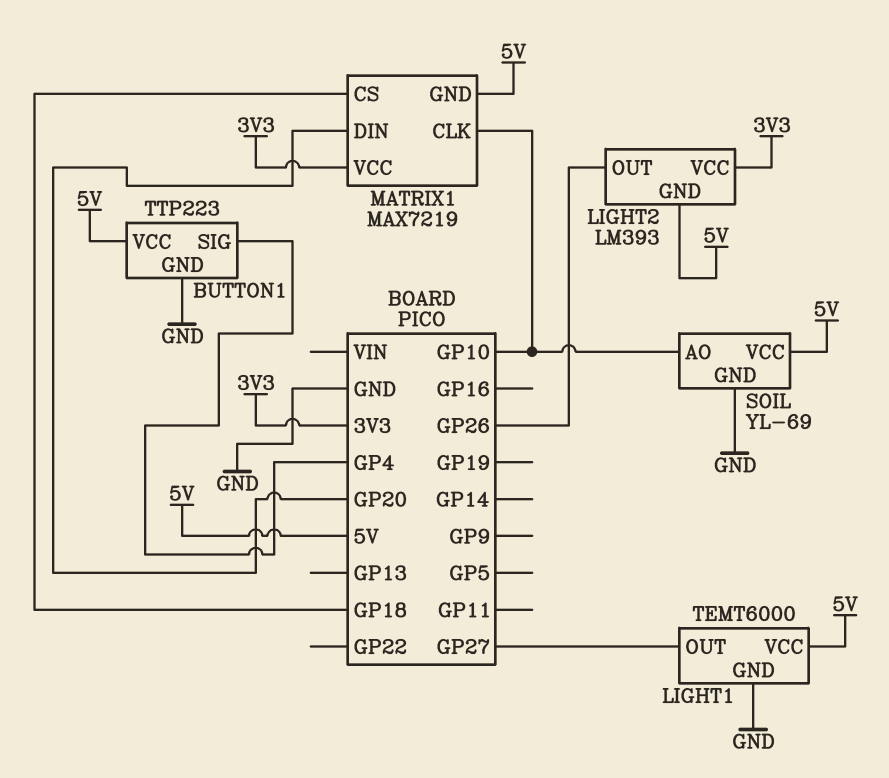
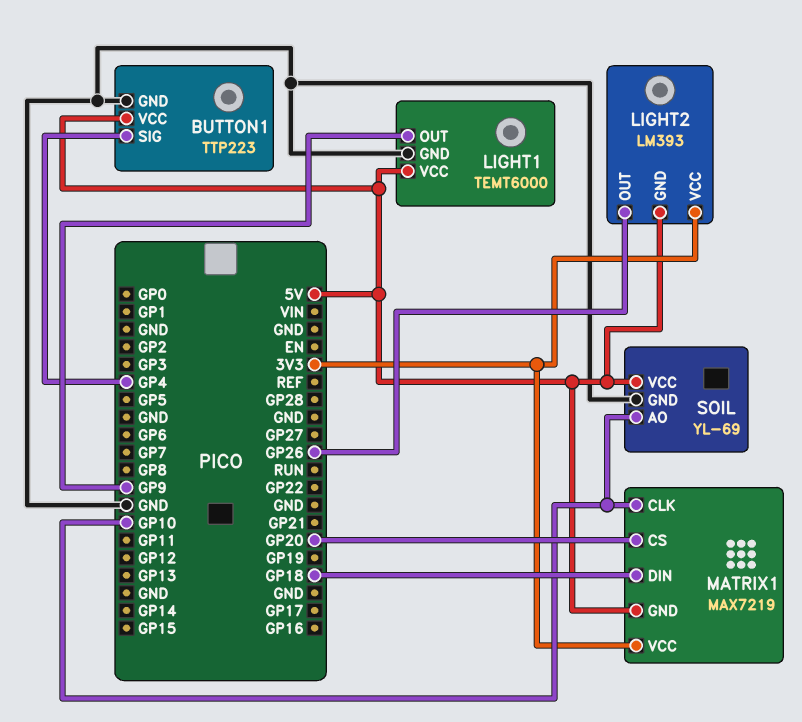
LIGHT1 pin OUT: GP27 -> GP9
MATRIX1 pin CS: GP18 -> GP20
MATRIX1 pin DIN: GP20 -> GP18

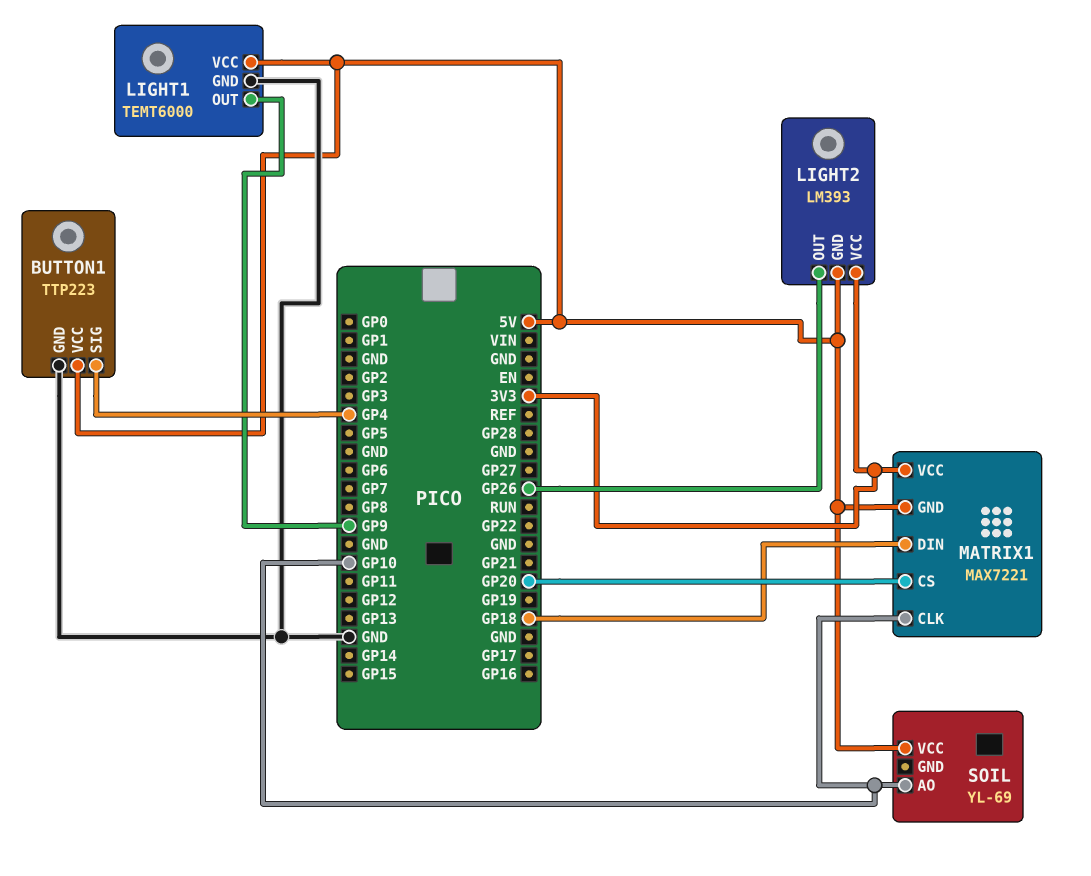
MATRIX1: MAX7219 -> MAX7221
SOIL pin GND: GND -> none

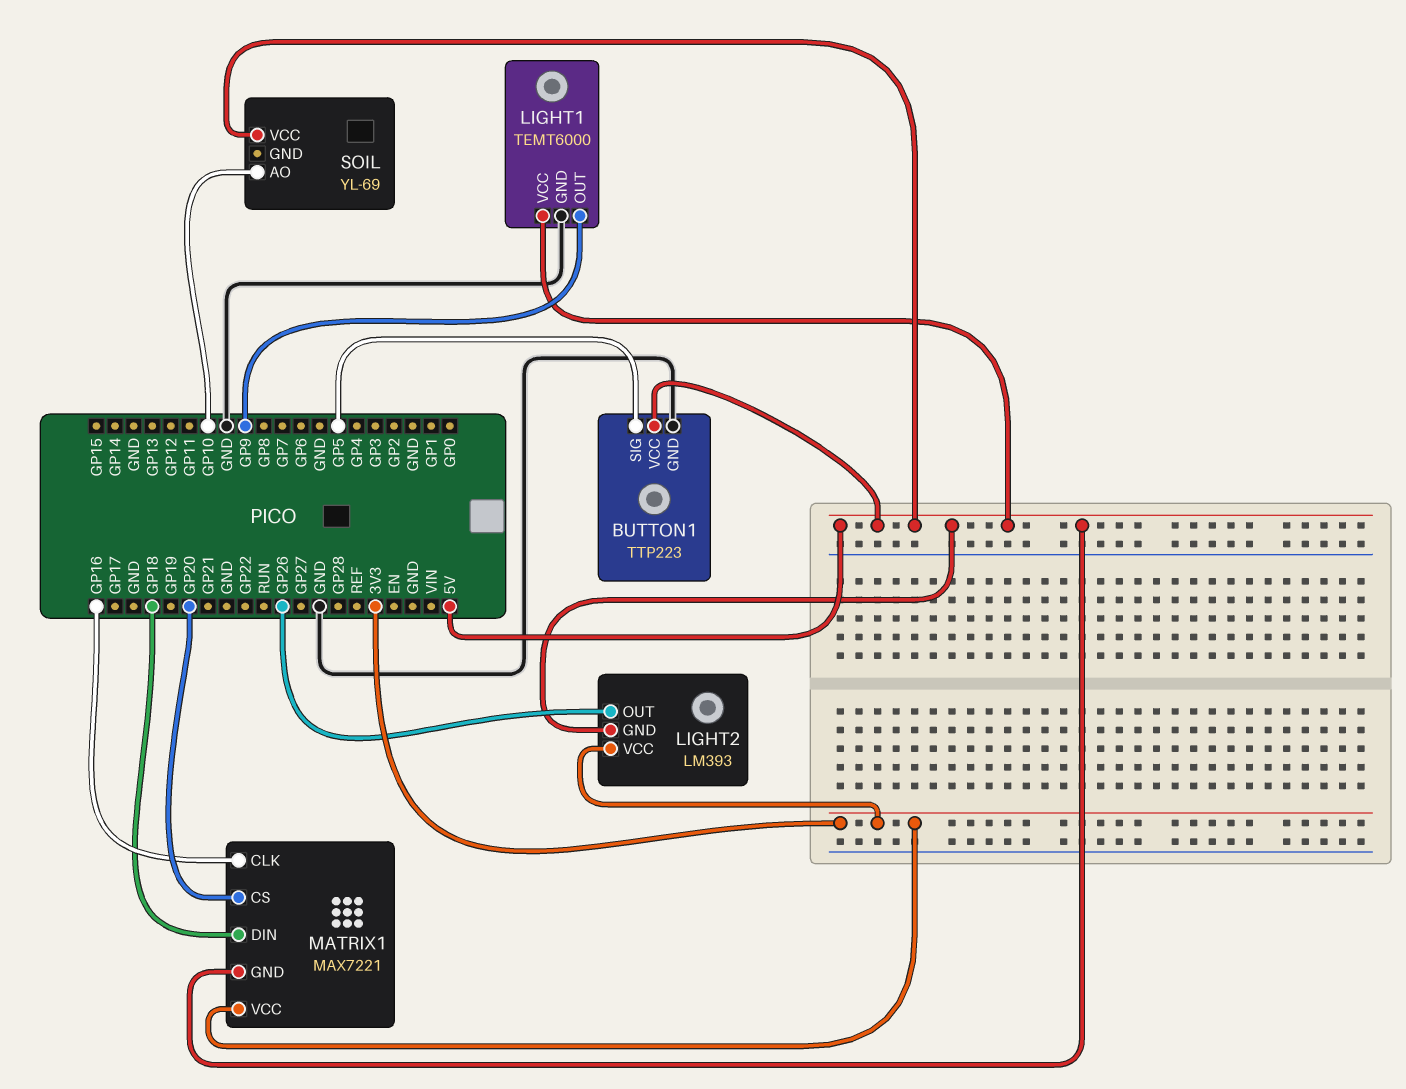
BUTTON1 pin SIG: GP4 -> GP5
MATRIX1 pin CLK: GP10 -> GP16

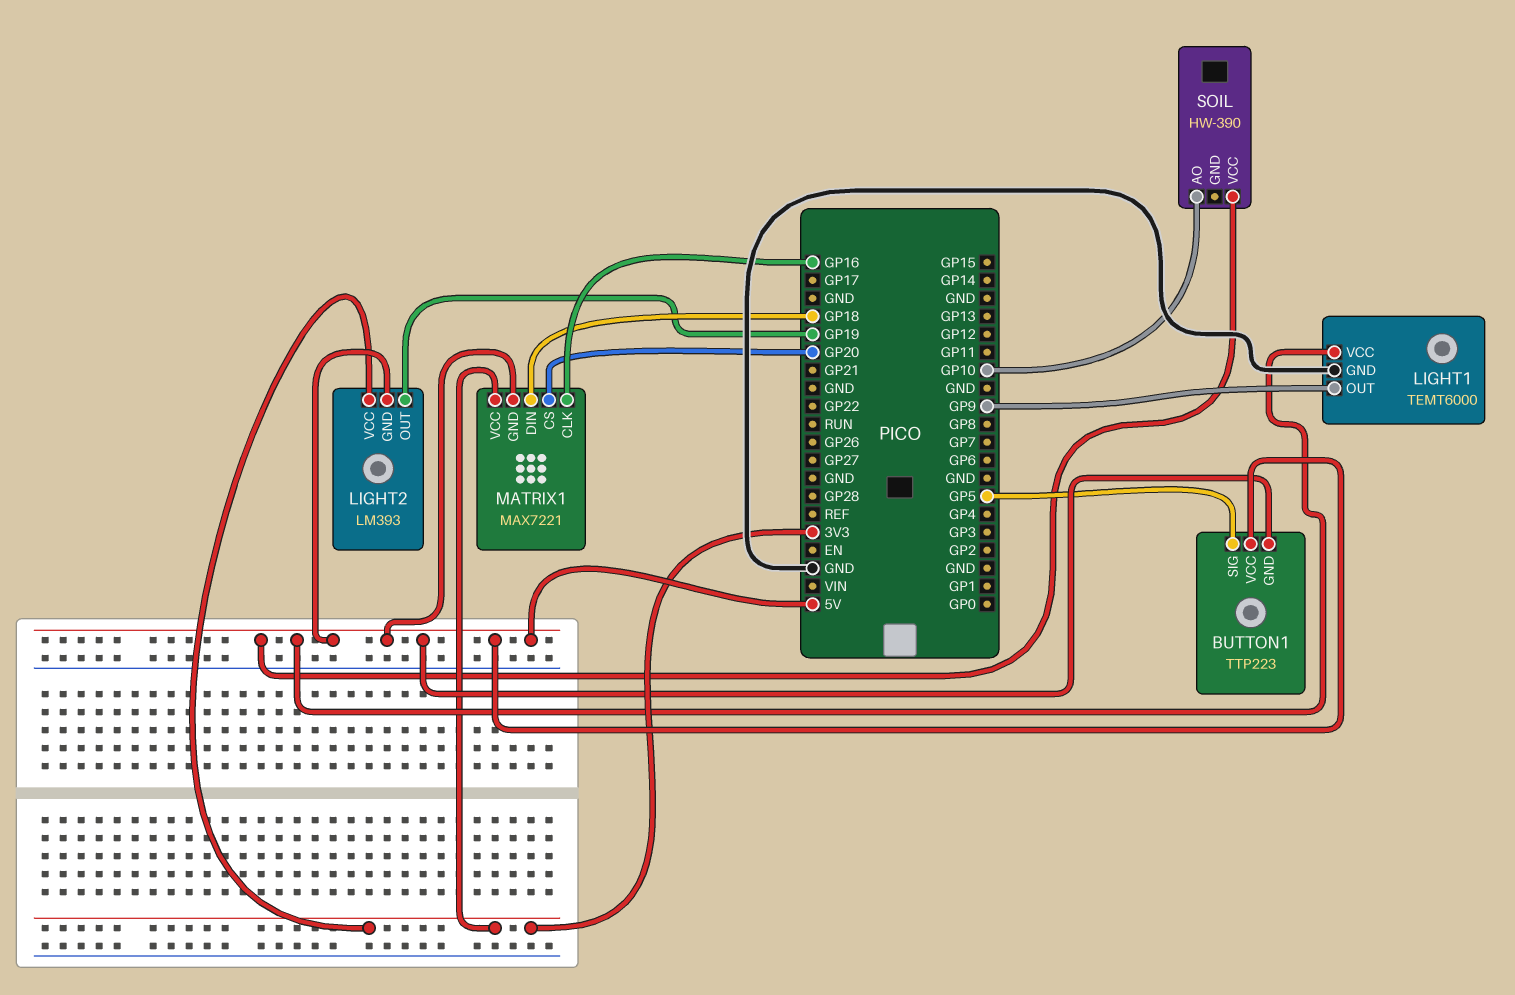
BUTTON1 pin GND: GND -> 5V
LIGHT2 pin OUT: GP26 -> GP19
SOIL: YL-69 -> HW-390

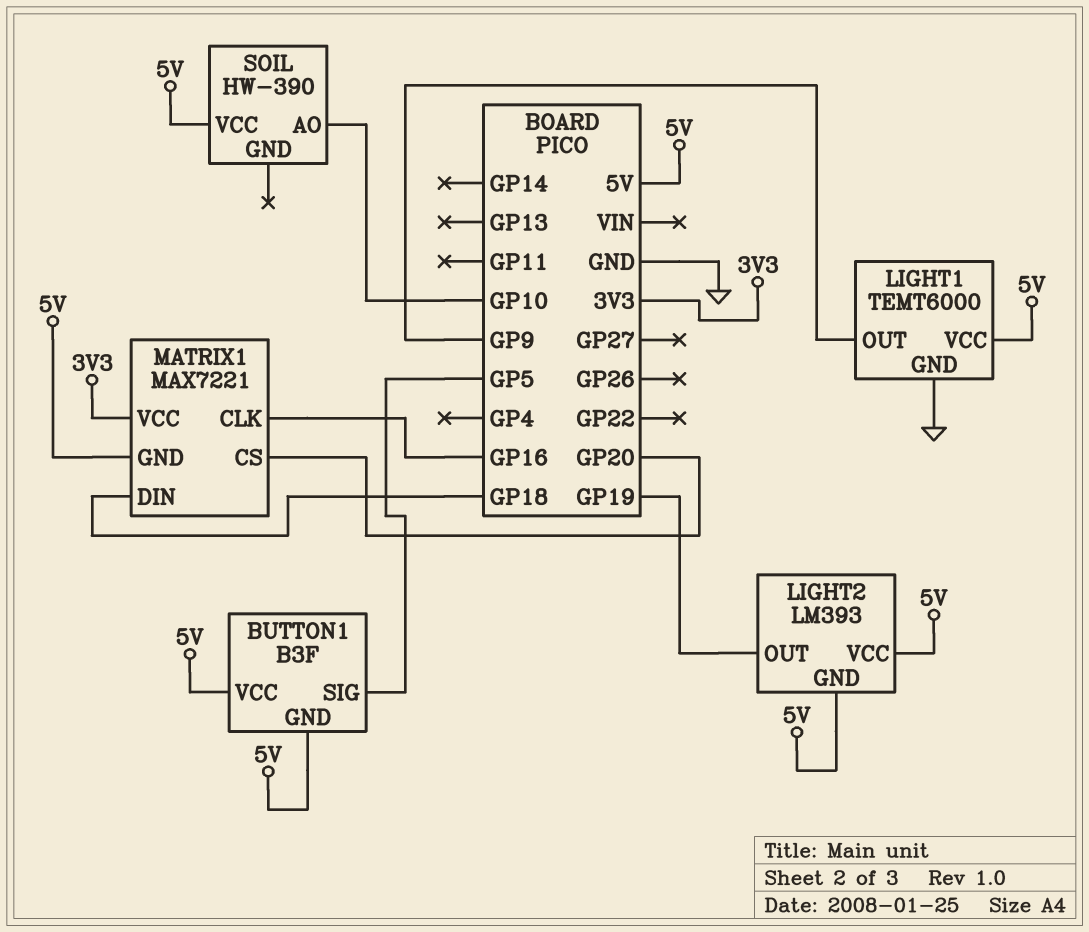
BUTTON1: TTP223 -> B3F
LIGHT2 pin VCC: 3V3 -> 5V

